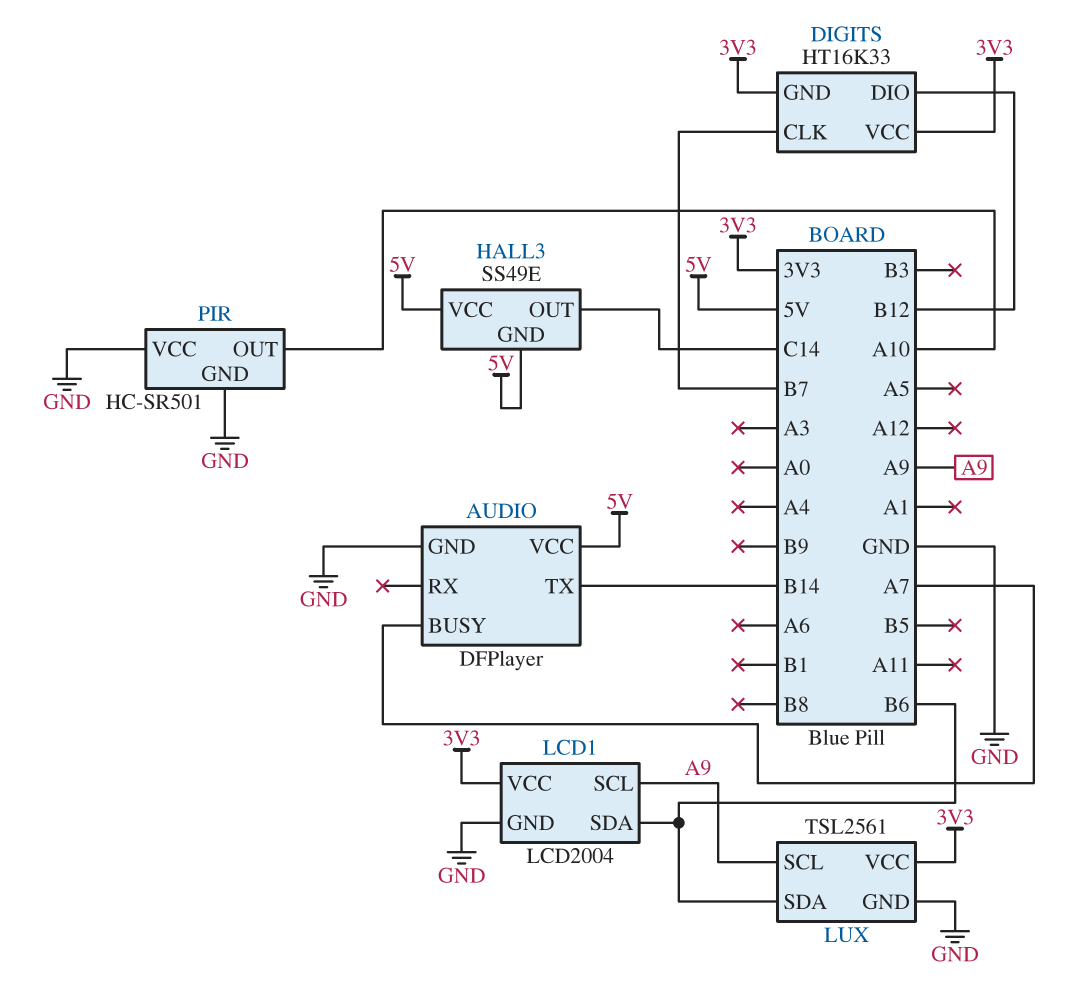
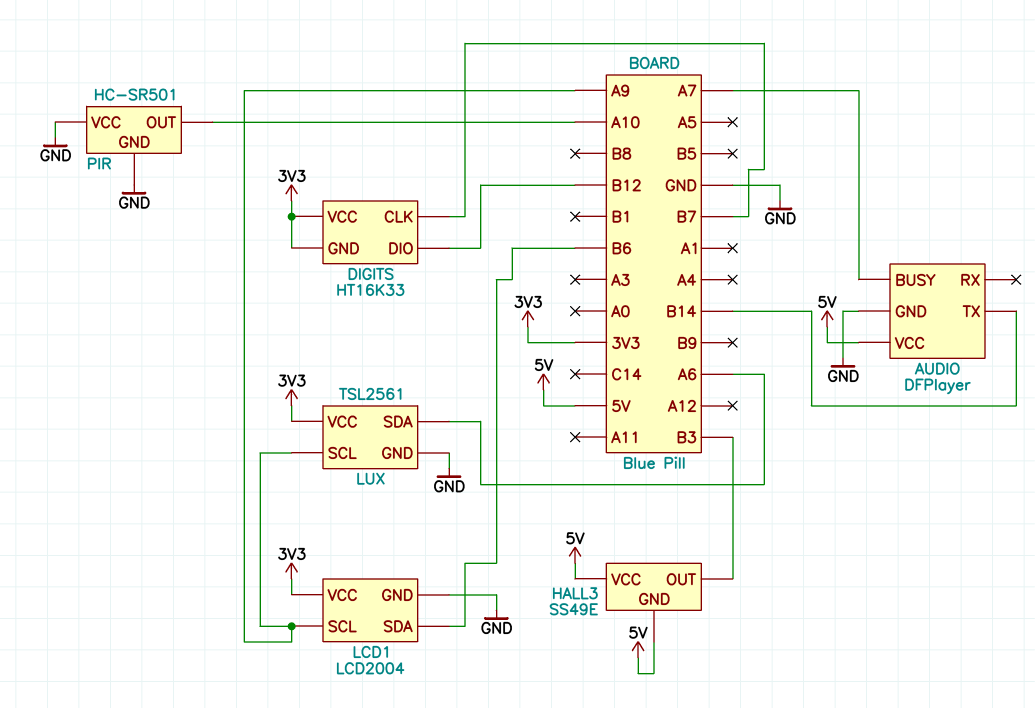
HALL3 pin OUT: C14 -> B3
LUX pin SDA: B6 -> A6

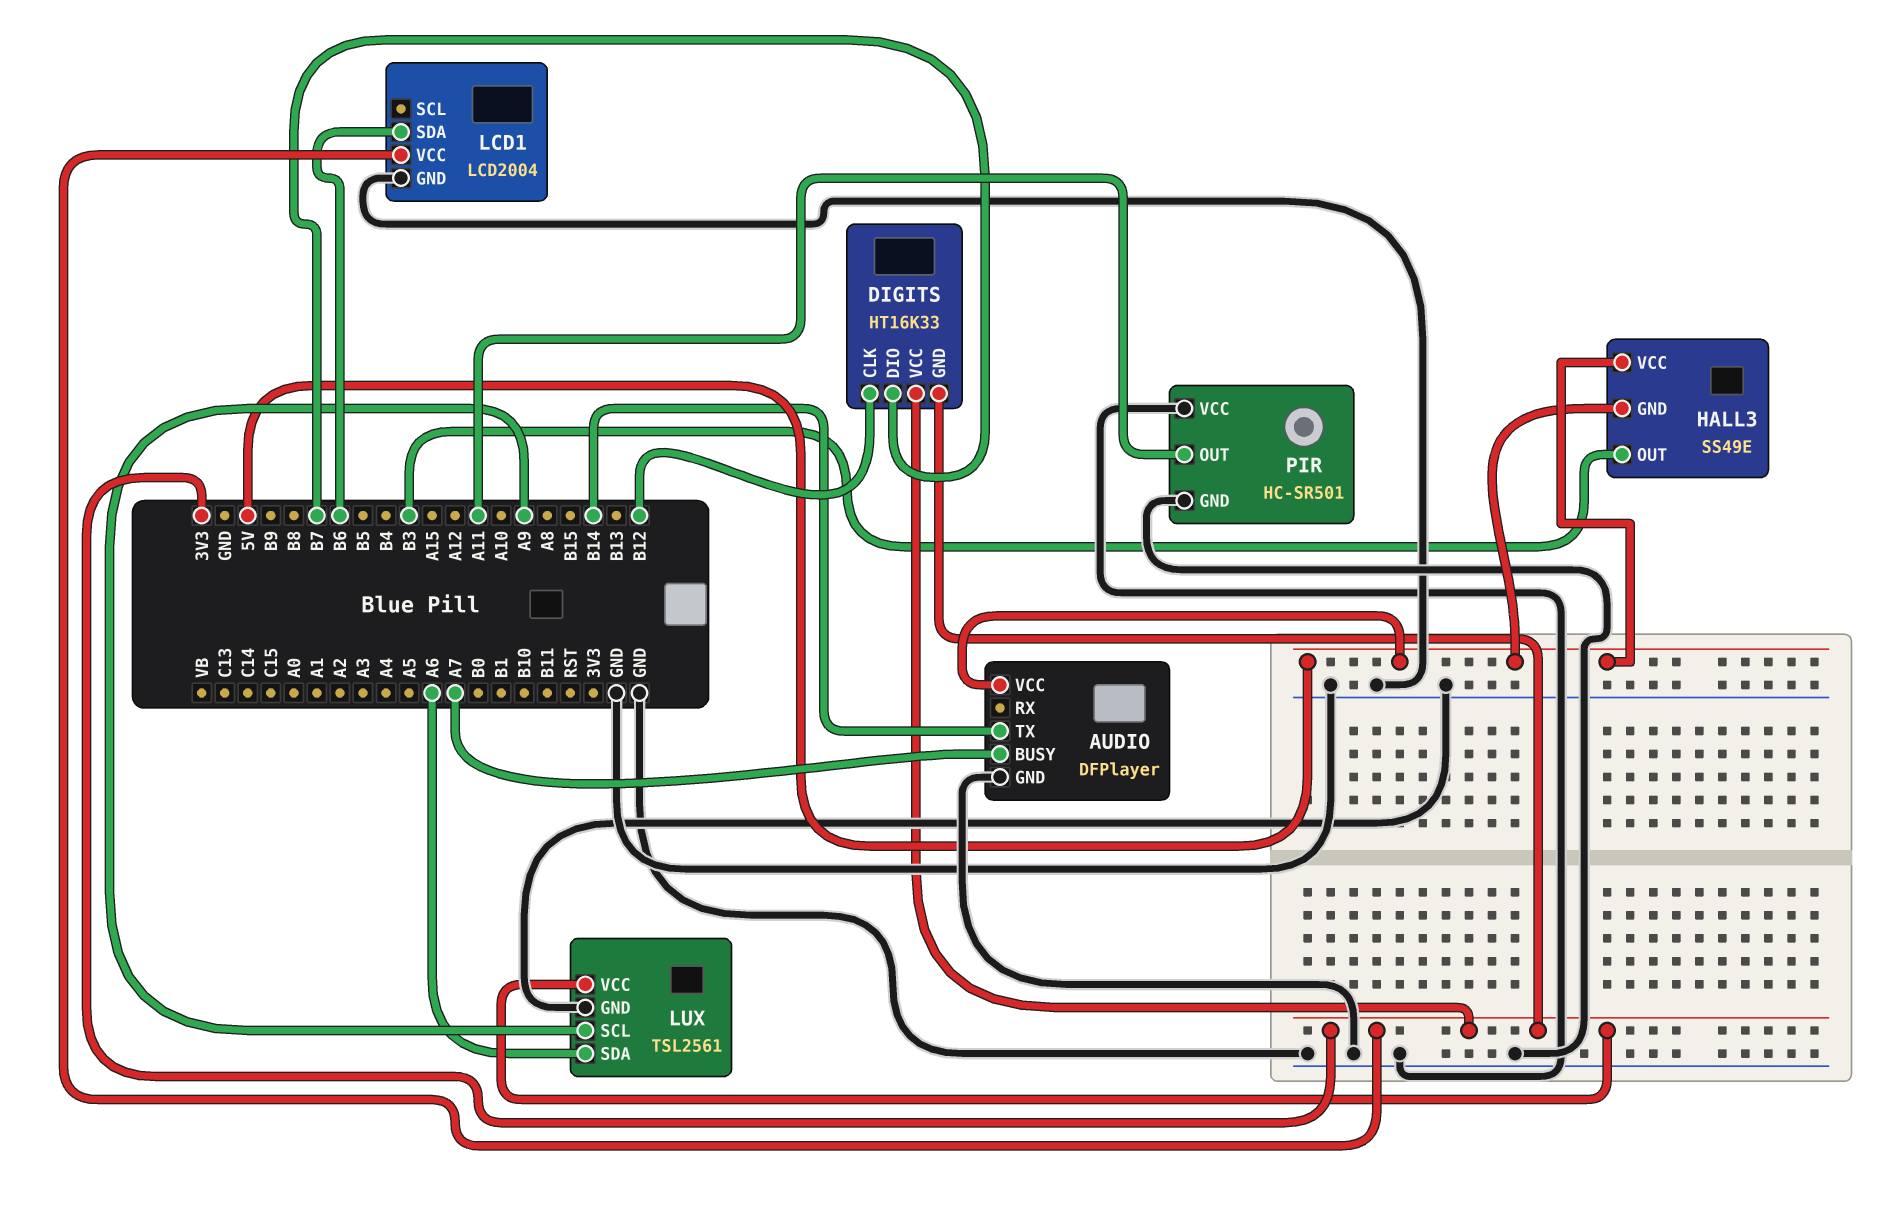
DIGITS pin CLK: B7 -> B12
DIGITS pin DIO: B12 -> B7
LCD1 pin SCL: A9 -> none
PIR pin OUT: A10 -> A11

